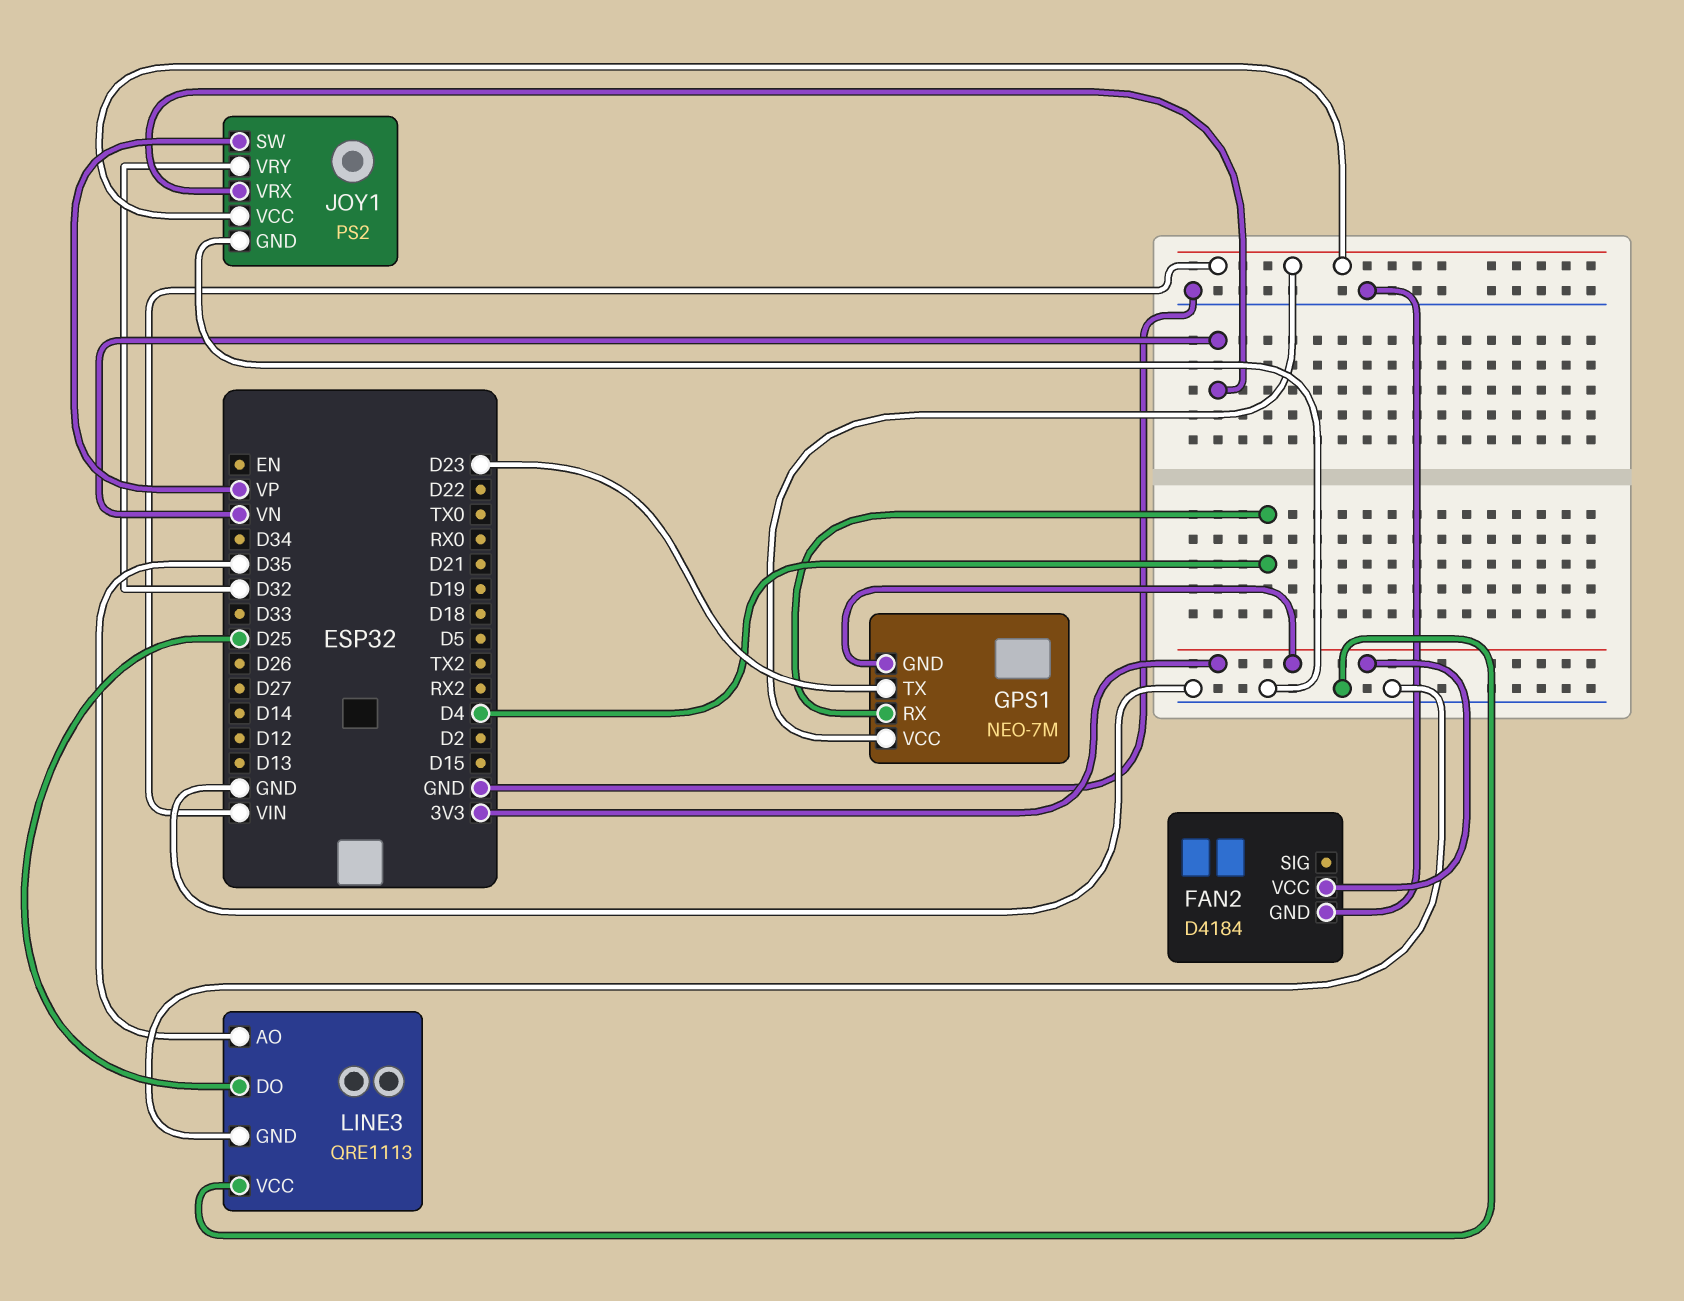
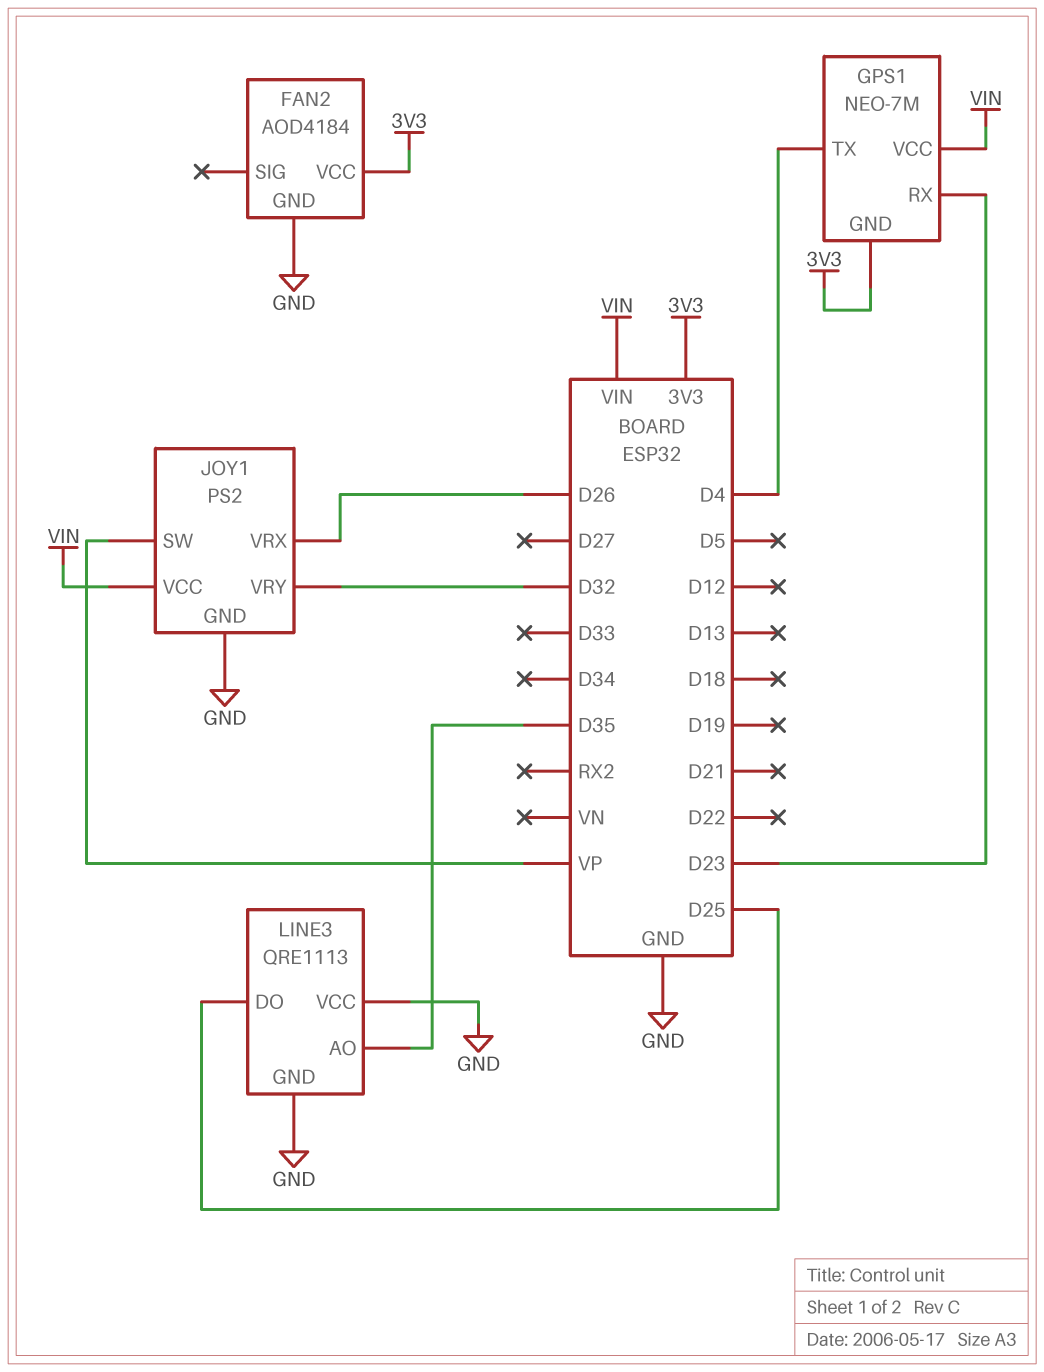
FAN2: D4184 -> AOD4184
GPS1 pin RX: D4 -> D23
GPS1 pin TX: D23 -> D4
JOY1 pin VRX: VN -> D26

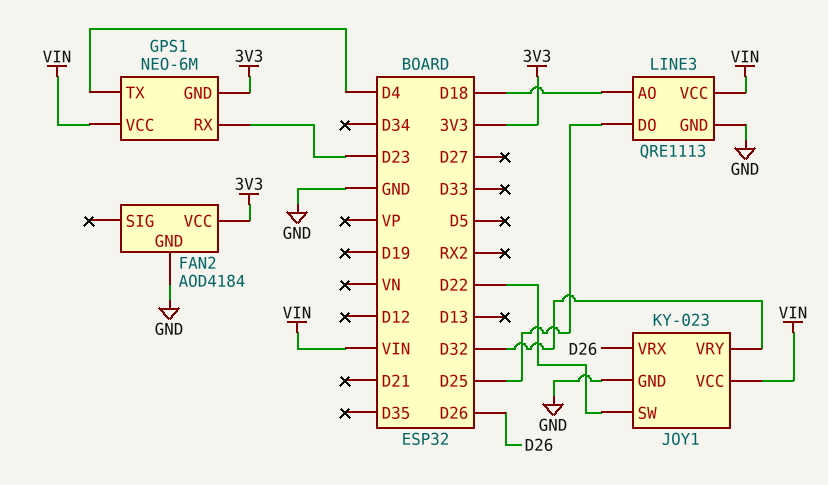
GPS1: NEO-7M -> NEO-6M
JOY1: PS2 -> KY-023
JOY1 pin SW: VP -> D22
LINE3 pin AO: D35 -> D18
LINE3 pin VCC: GND -> VIN

